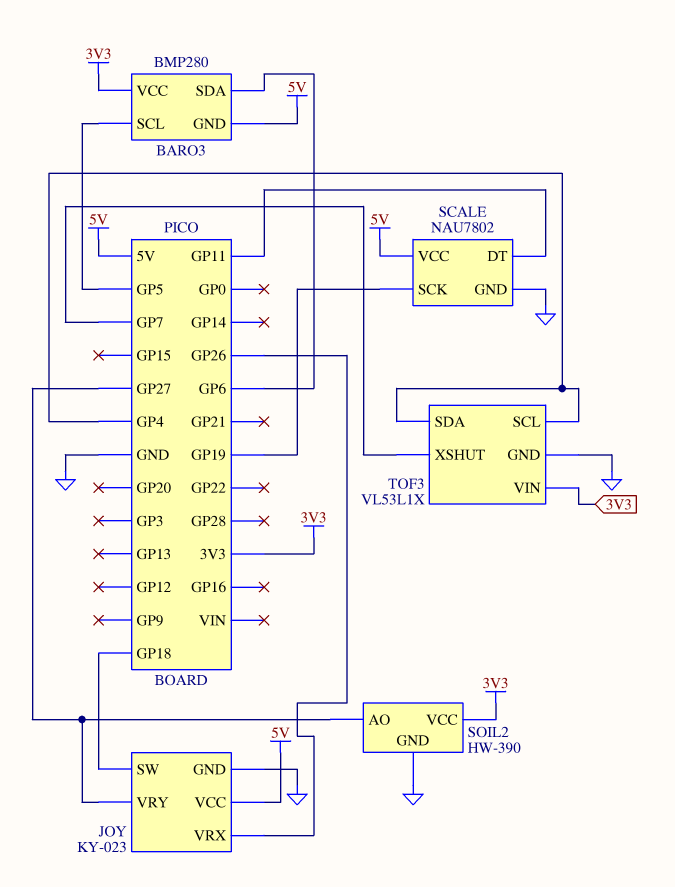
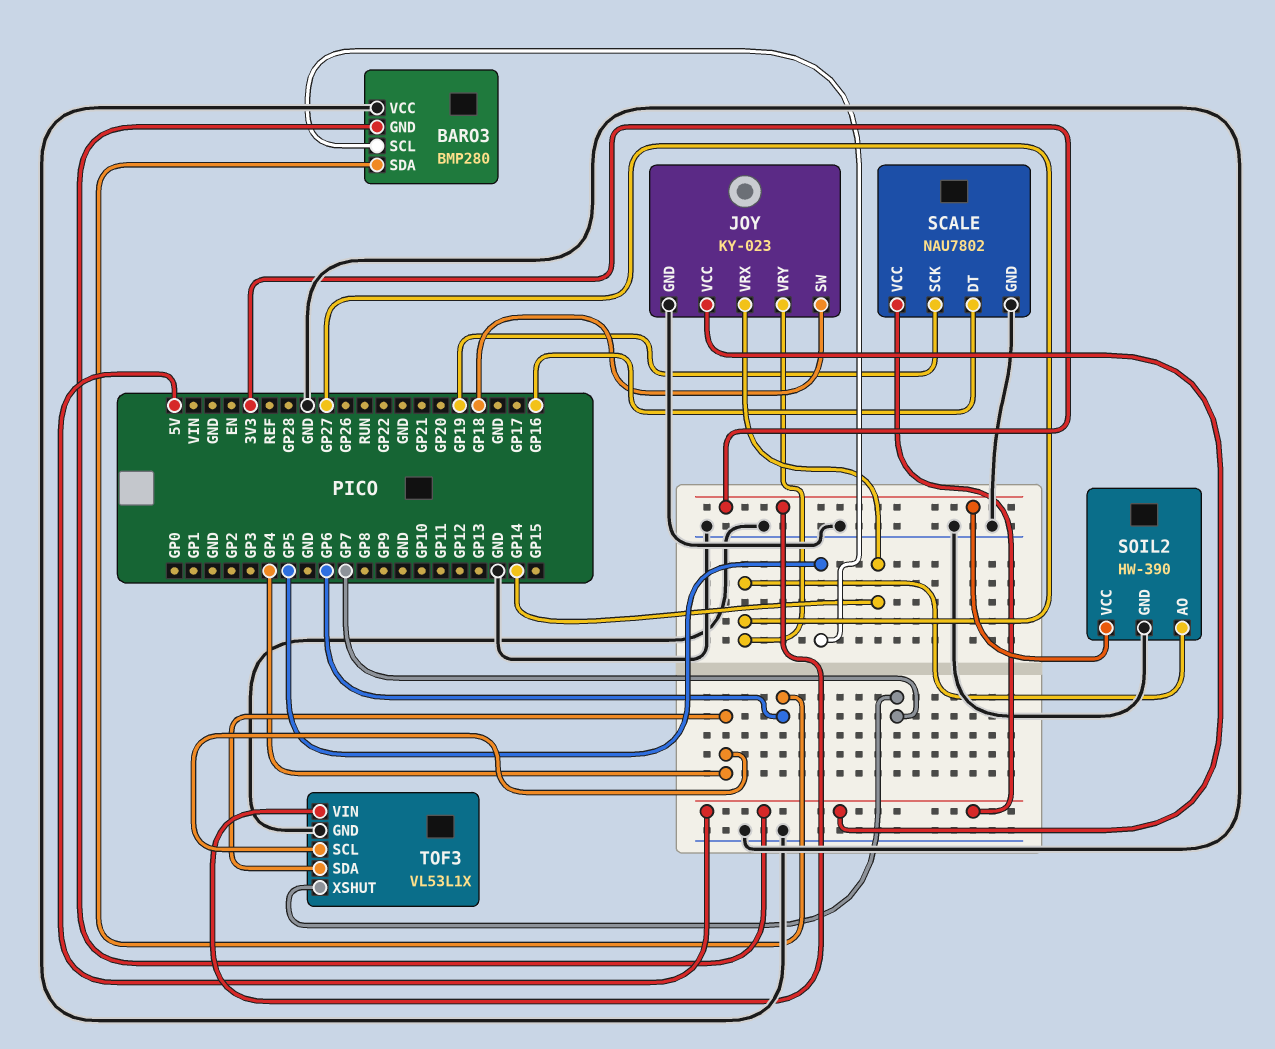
BARO3 pin VCC: 3V3 -> GND
JOY pin VRX: GP26 -> GP14
SCALE pin DT: GP11 -> GP16

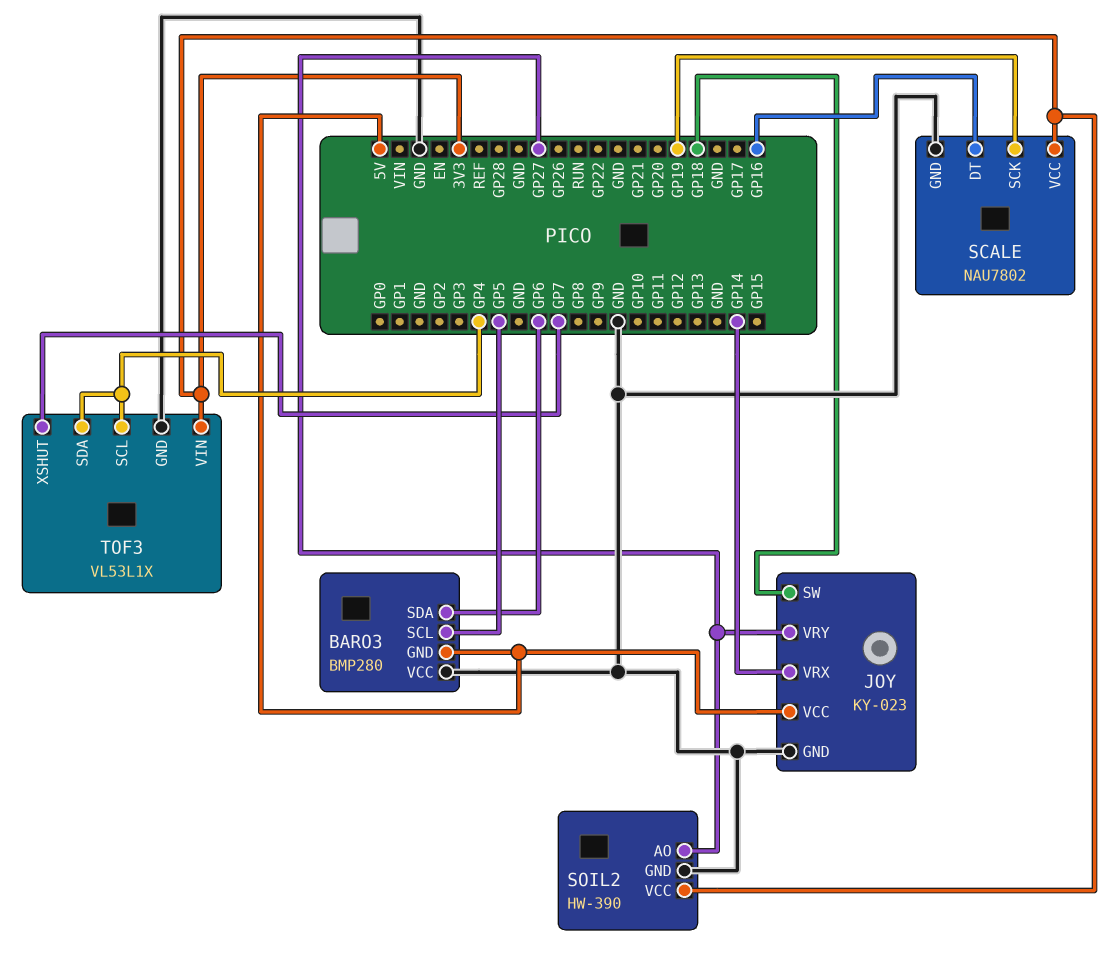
SCALE pin VCC: 5V -> 3V3

